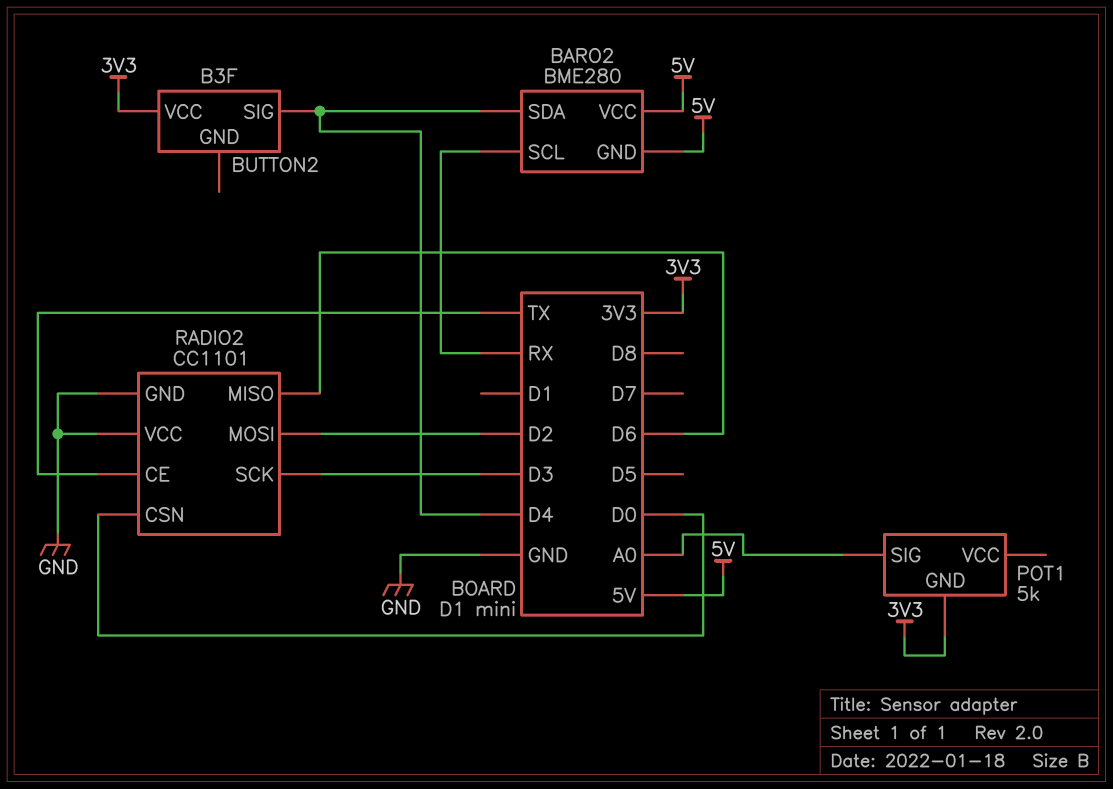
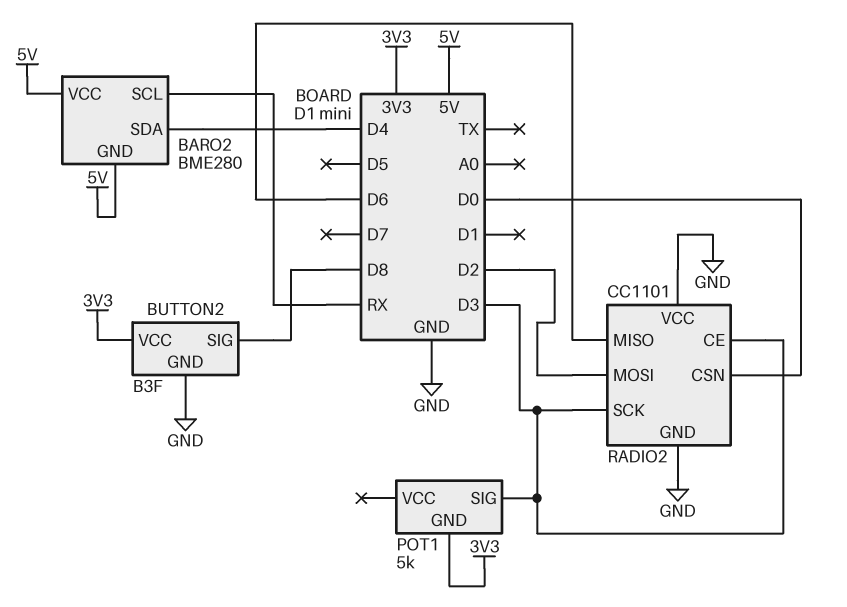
BUTTON2 pin GND: none -> GND
BUTTON2 pin SIG: D4 -> D8
POT1 pin SIG: A0 -> D3
RADIO2 pin CE: TX -> D3

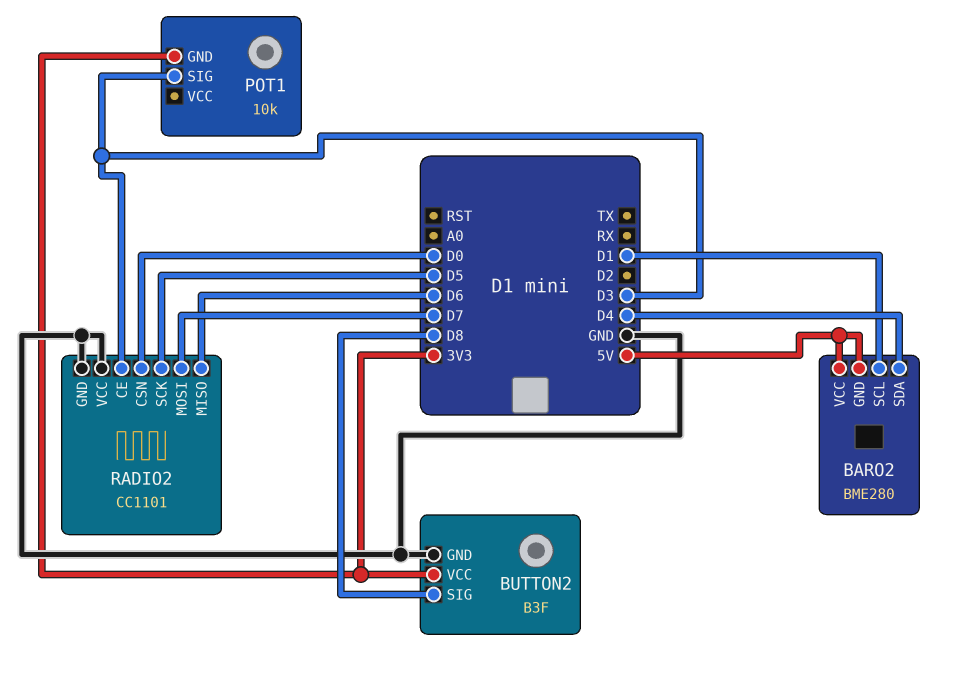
BARO2 pin SCL: RX -> D1
POT1: 5k -> 10k
RADIO2 pin MOSI: D2 -> D7
RADIO2 pin SCK: D3 -> D5

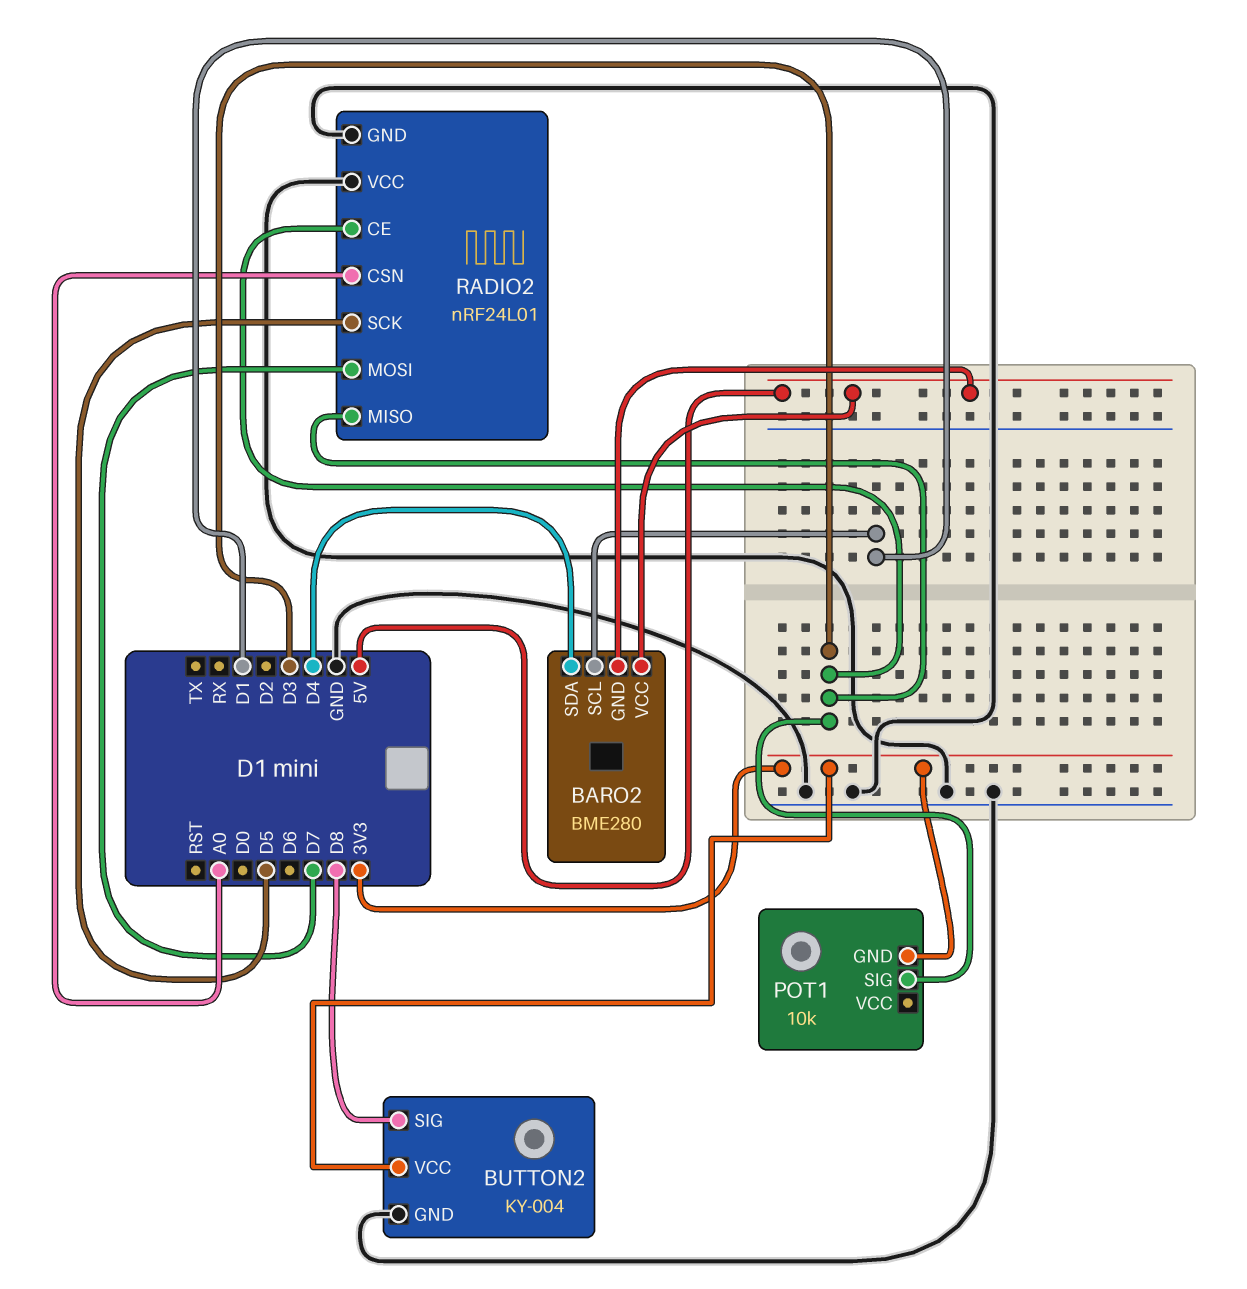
BUTTON2: B3F -> KY-004
RADIO2: CC1101 -> nRF24L01
RADIO2 pin CSN: D0 -> A0
RADIO2 pin MISO: D6 -> D3

